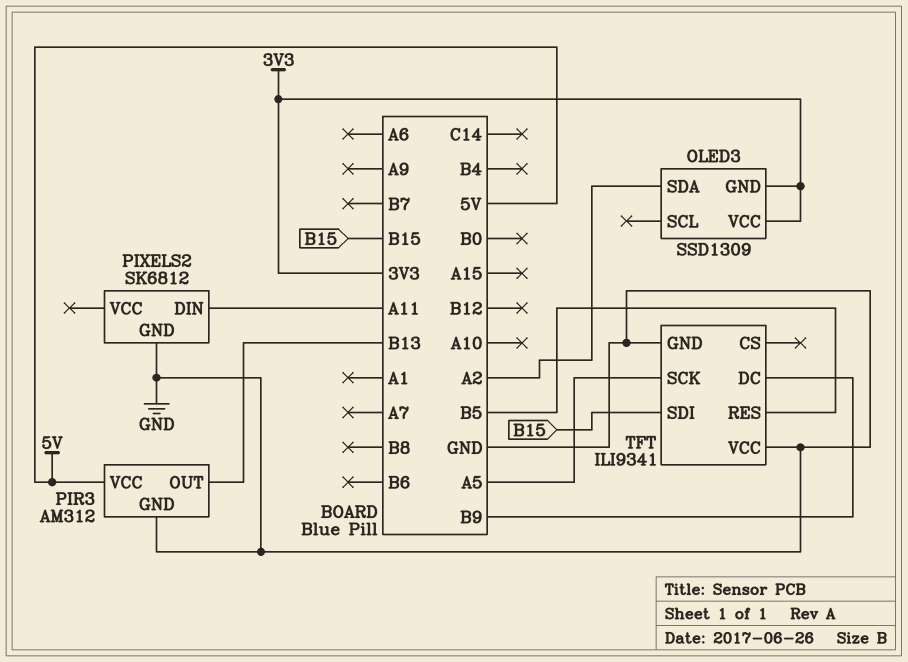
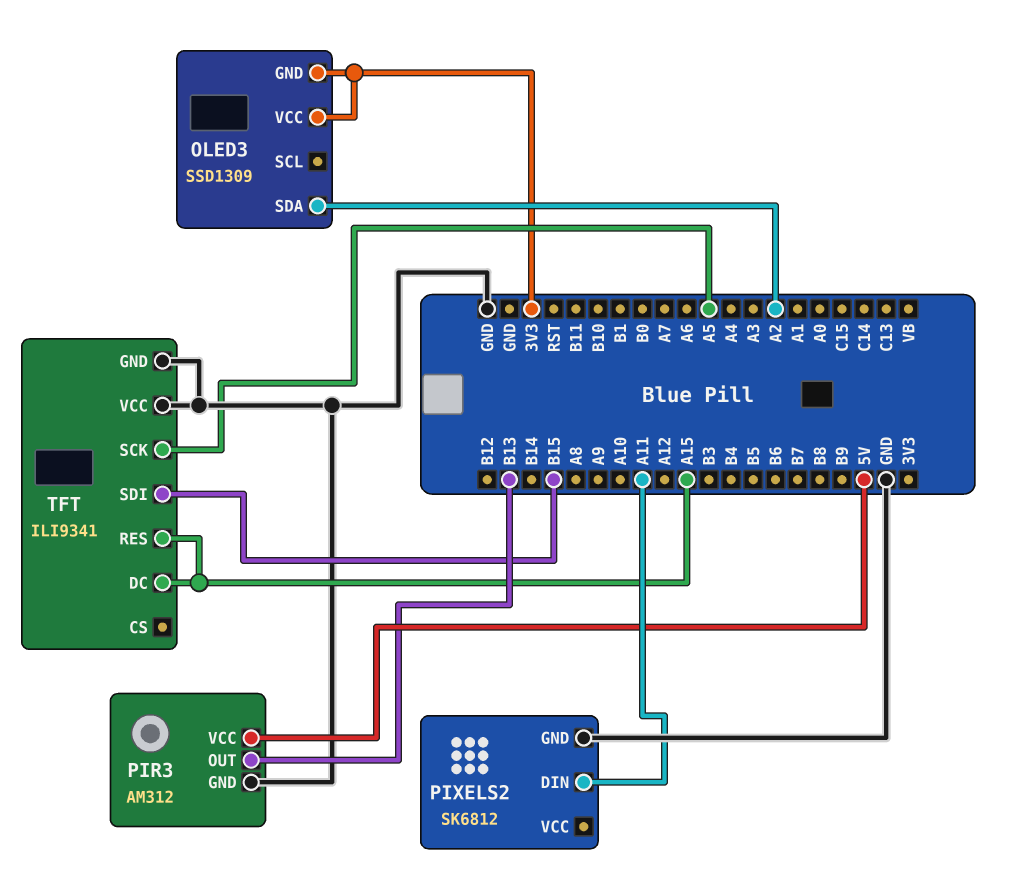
TFT pin DC: B9 -> A15
TFT pin RES: B5 -> A15

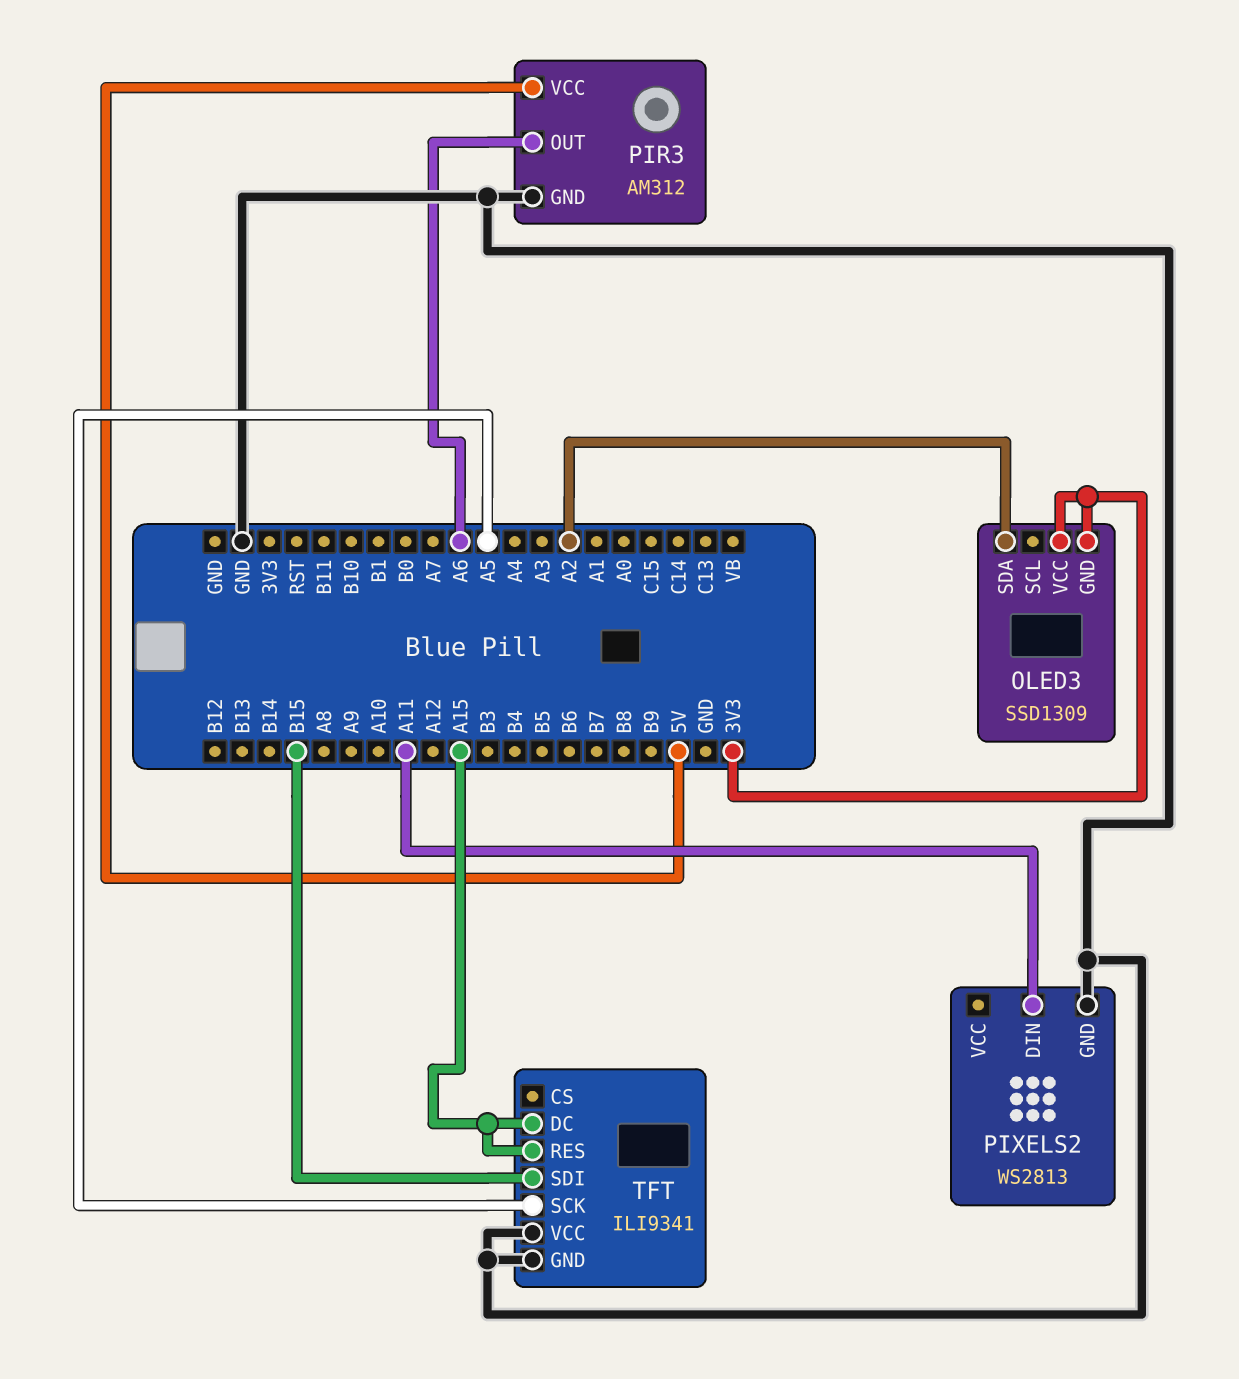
PIR3 pin OUT: B13 -> A6
PIXELS2: SK6812 -> WS2813

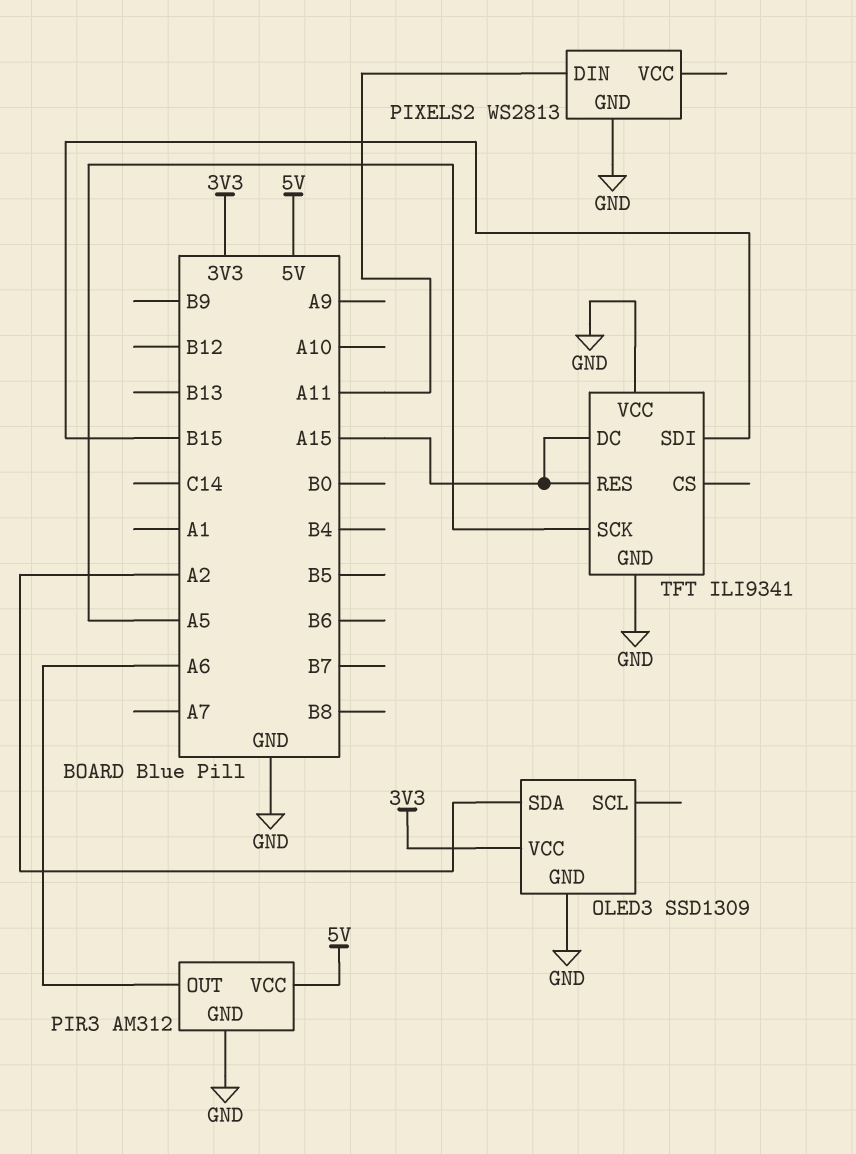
OLED3 pin GND: 3V3 -> GND

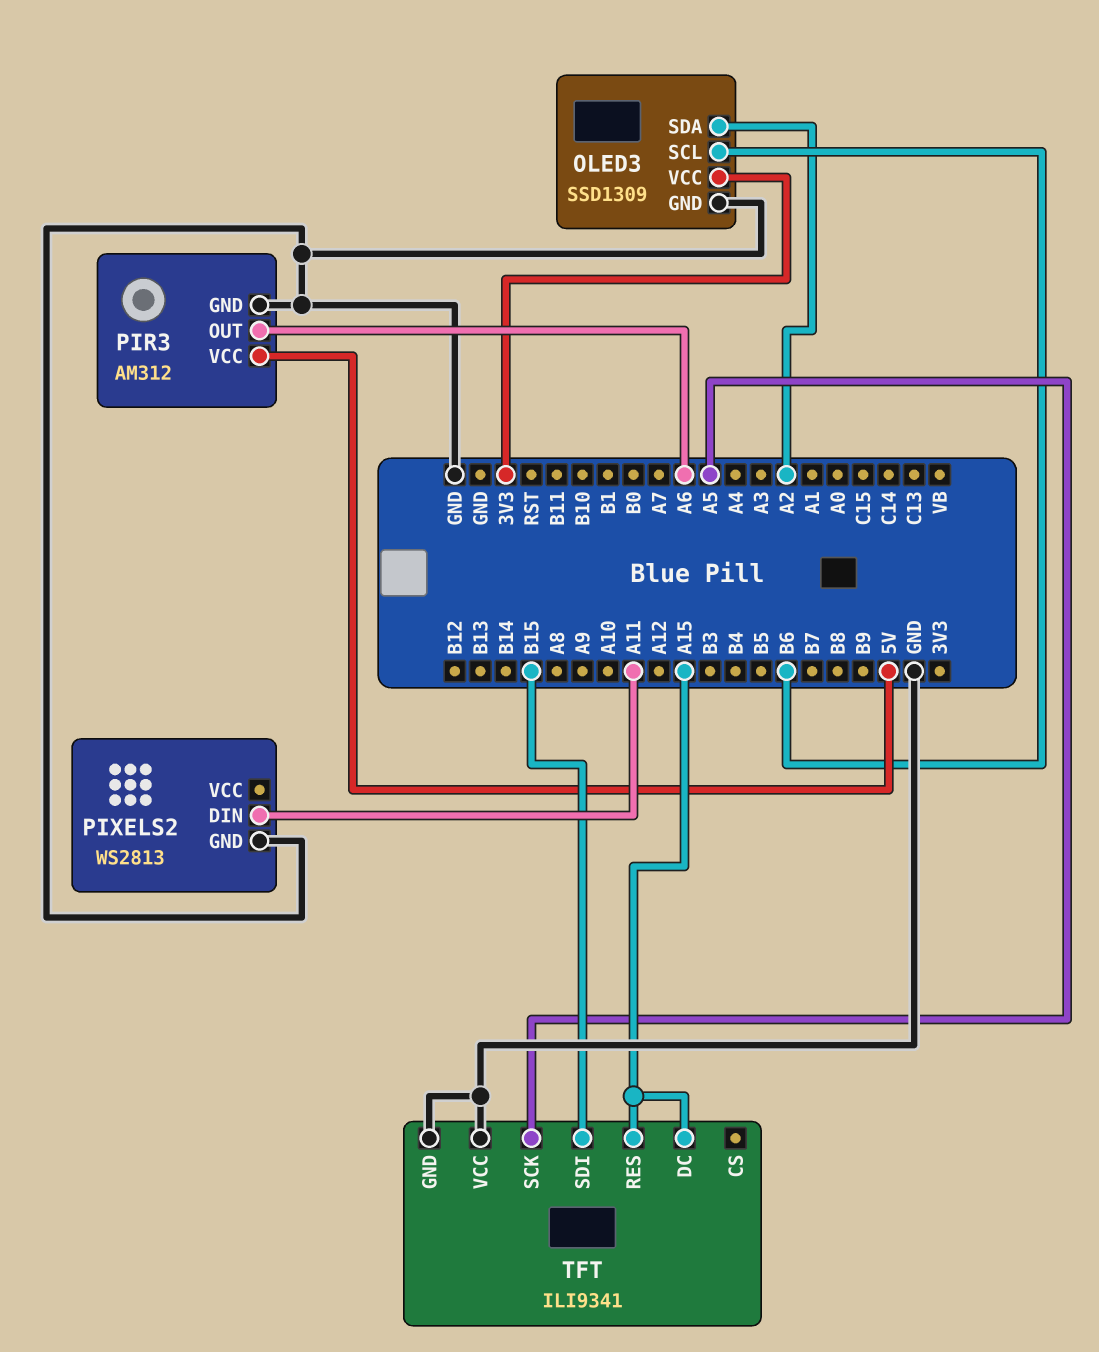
OLED3 pin SCL: none -> B6

